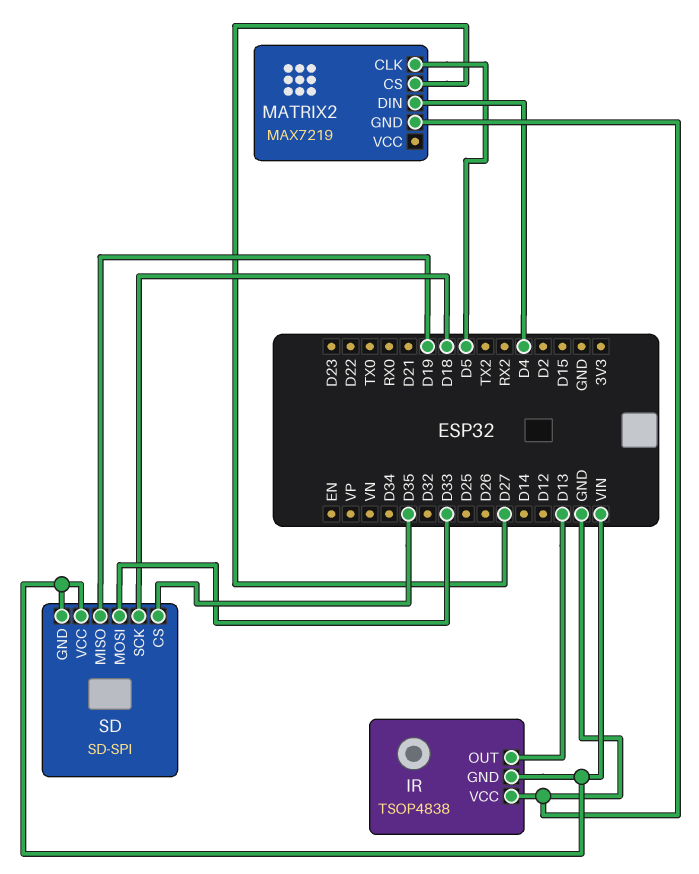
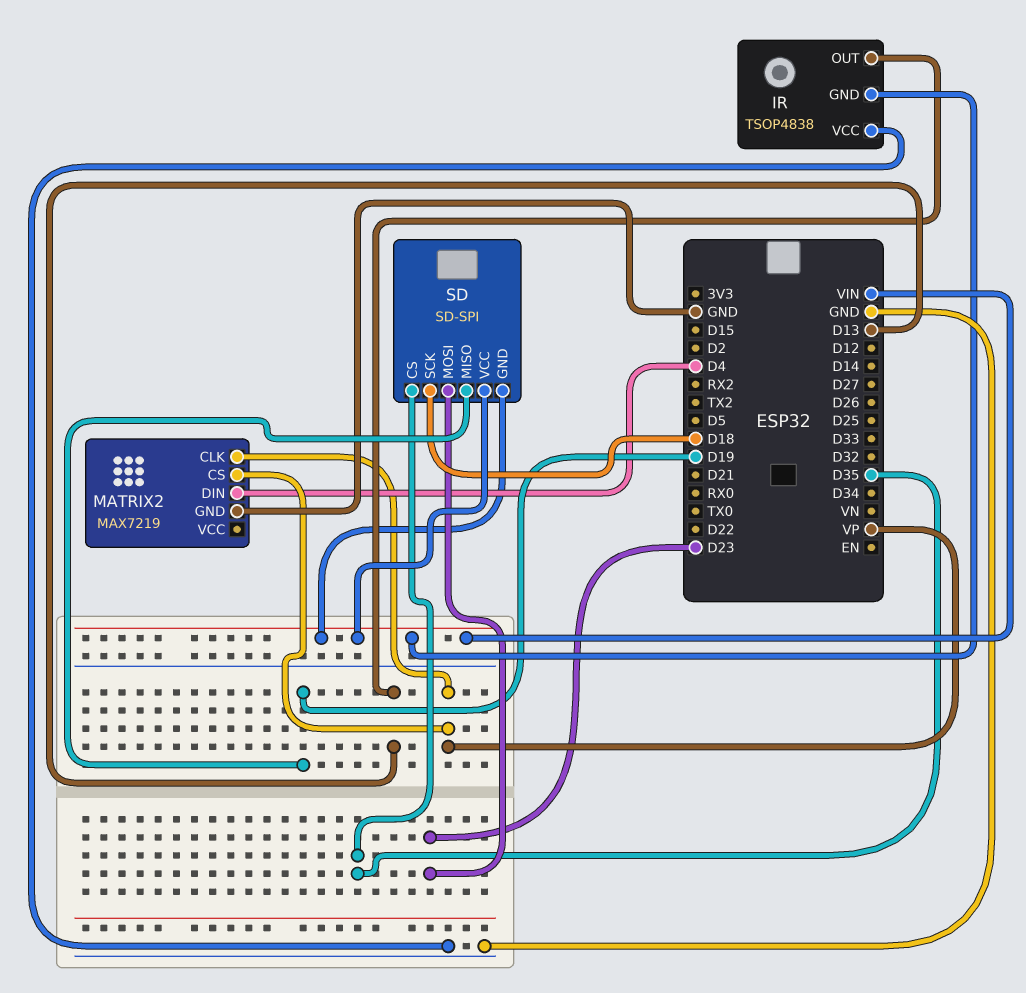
MATRIX2 pin CLK: D5 -> VP
MATRIX2 pin CS: D27 -> VP
SD pin MOSI: D33 -> D23

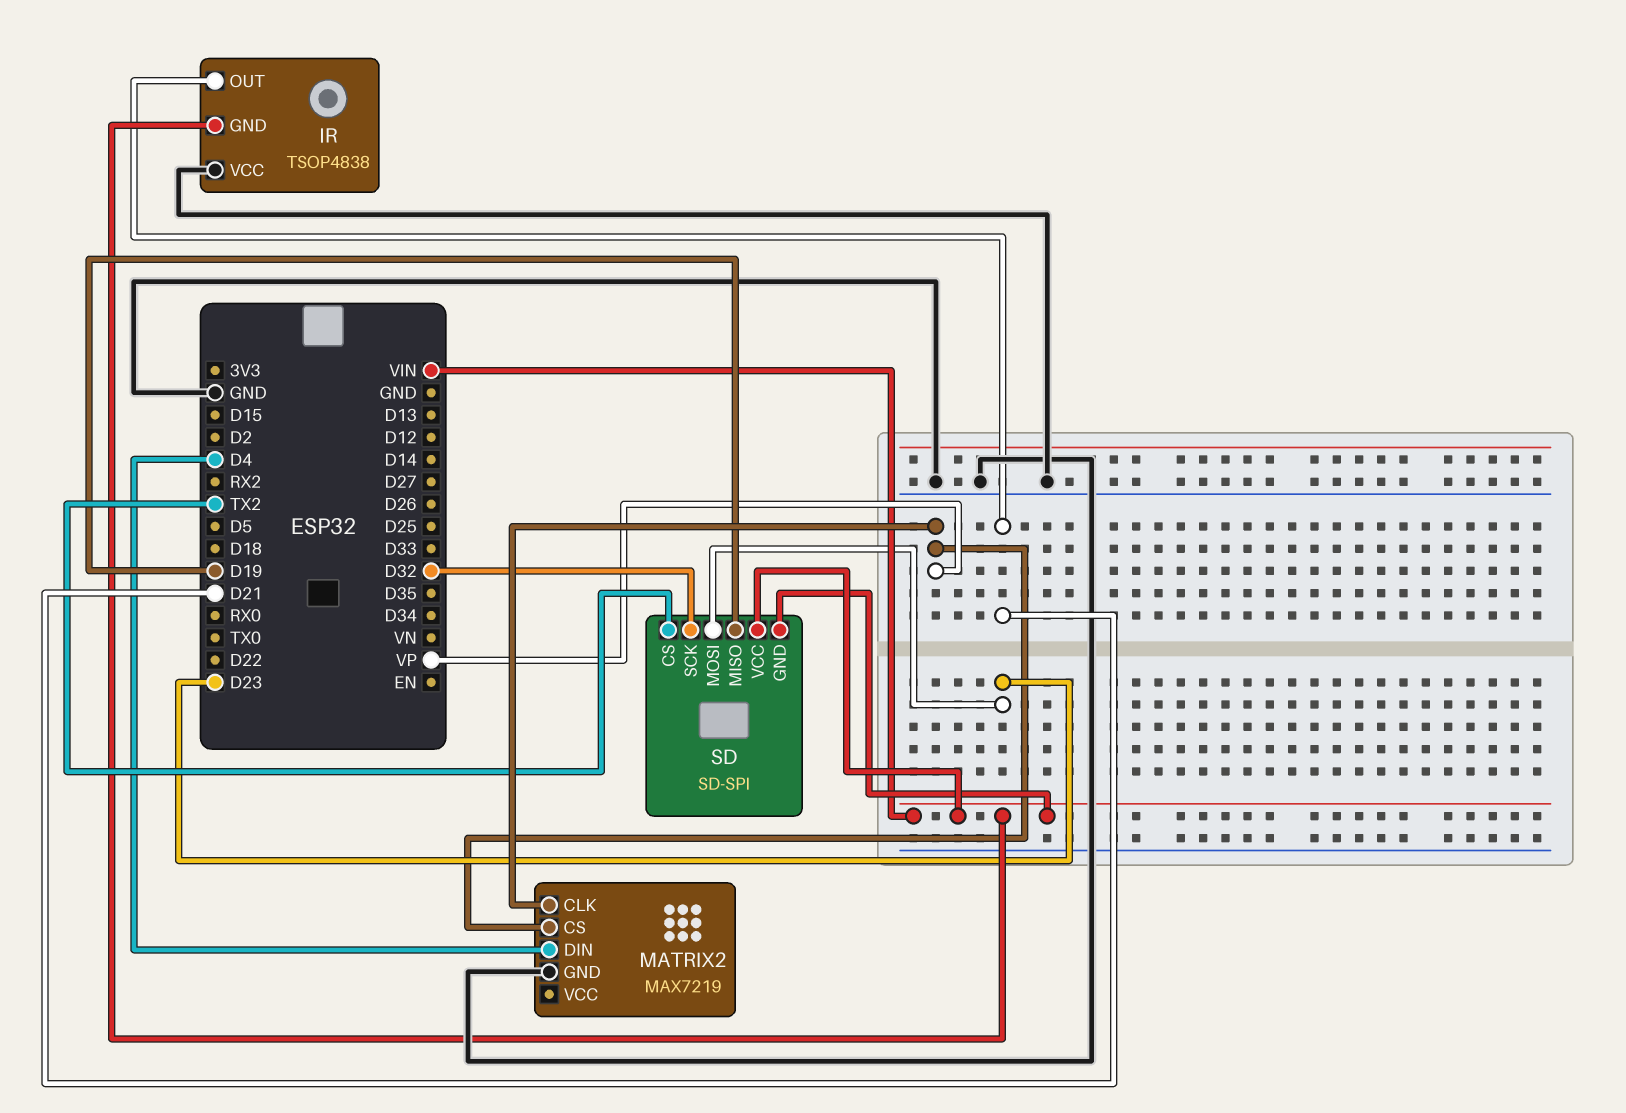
IR pin OUT: D13 -> D21
SD pin CS: D35 -> TX2
SD pin SCK: D18 -> D32

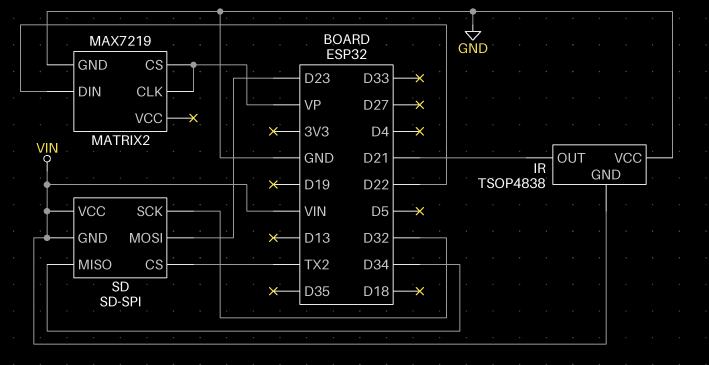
MATRIX2 pin DIN: D4 -> D22
SD pin MISO: D19 -> D34

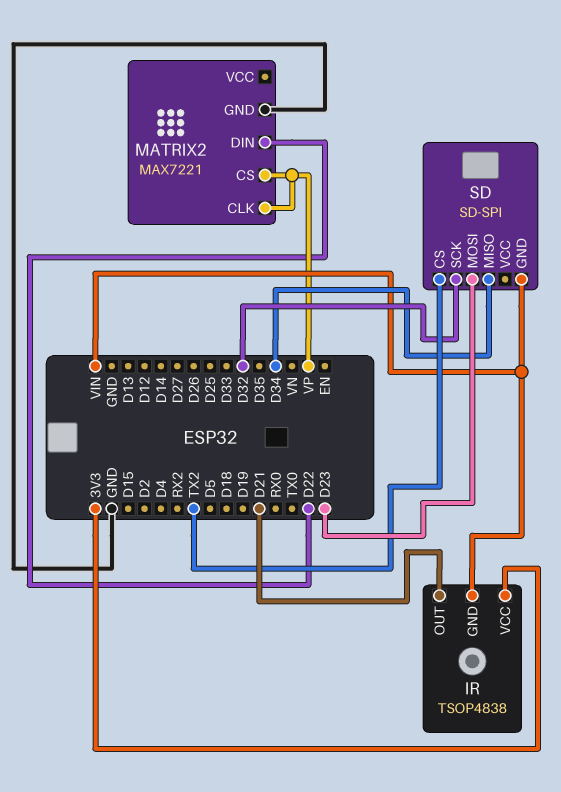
IR pin VCC: GND -> 3V3
MATRIX2: MAX7219 -> MAX7221
SD pin VCC: VIN -> none

